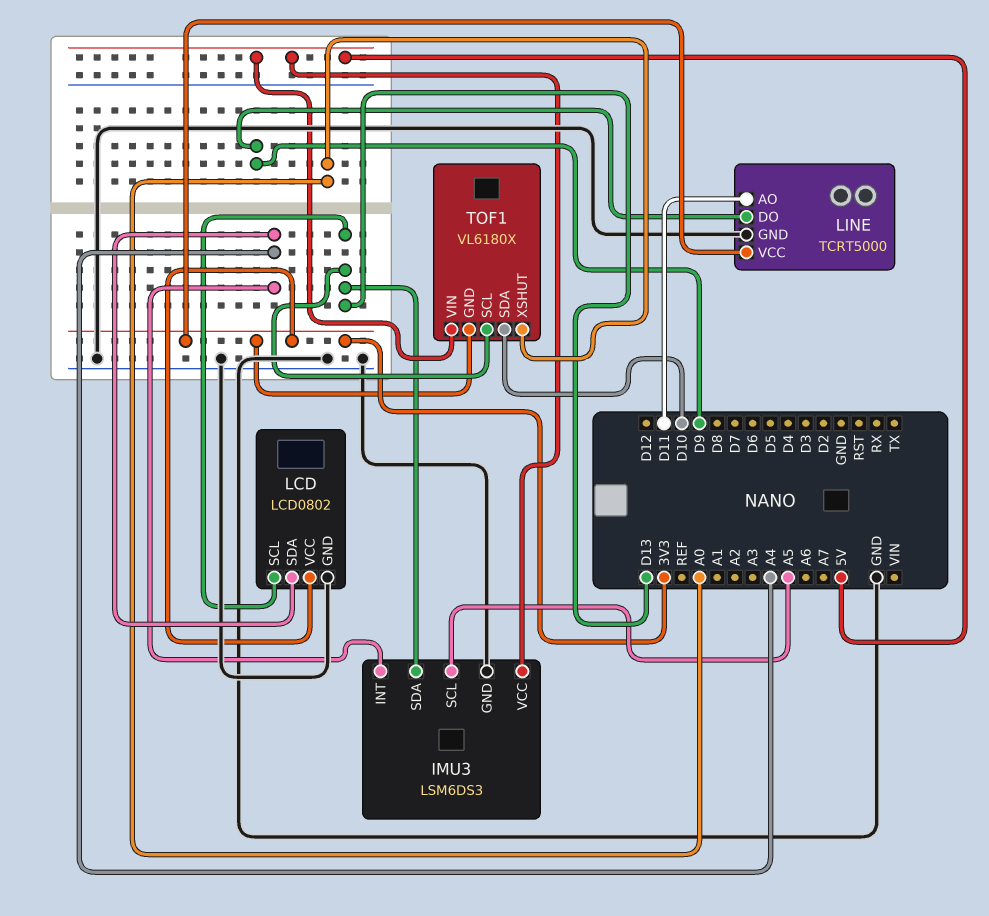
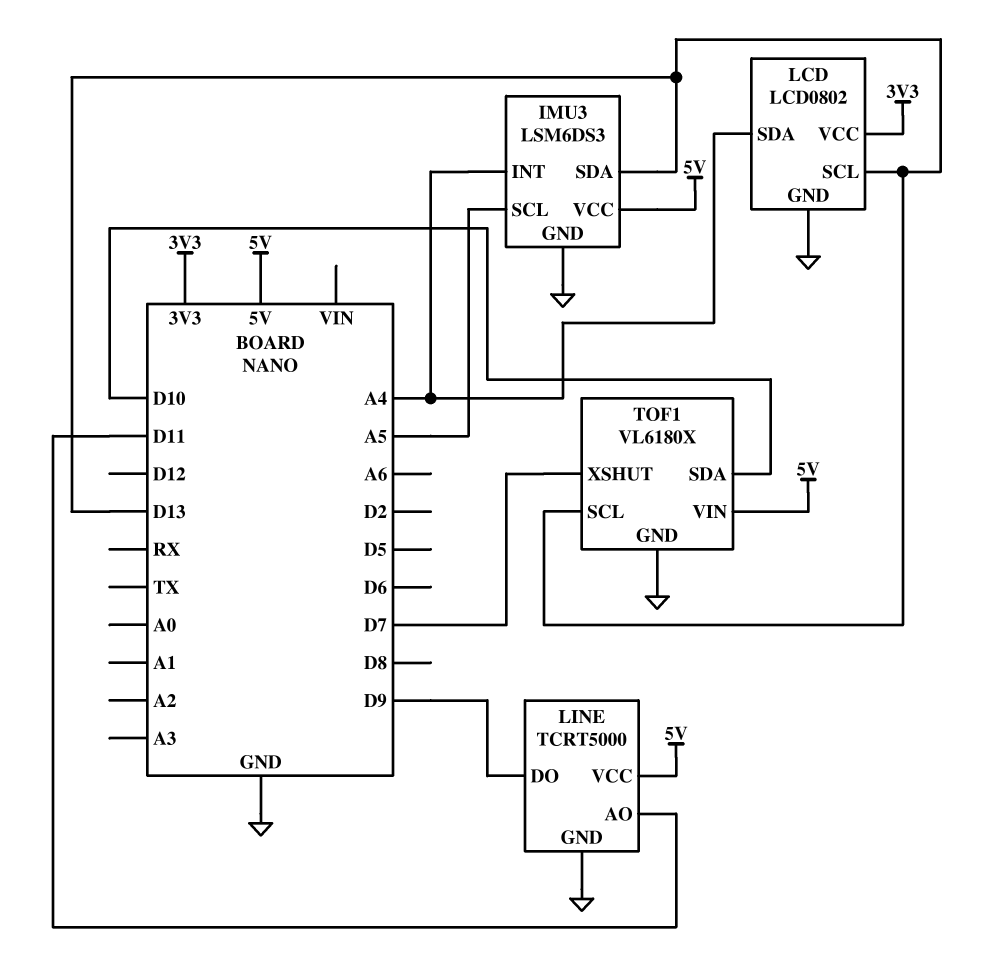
LINE pin VCC: 3V3 -> 5V
TOF1 pin GND: 3V3 -> GND
TOF1 pin XSHUT: A0 -> D7

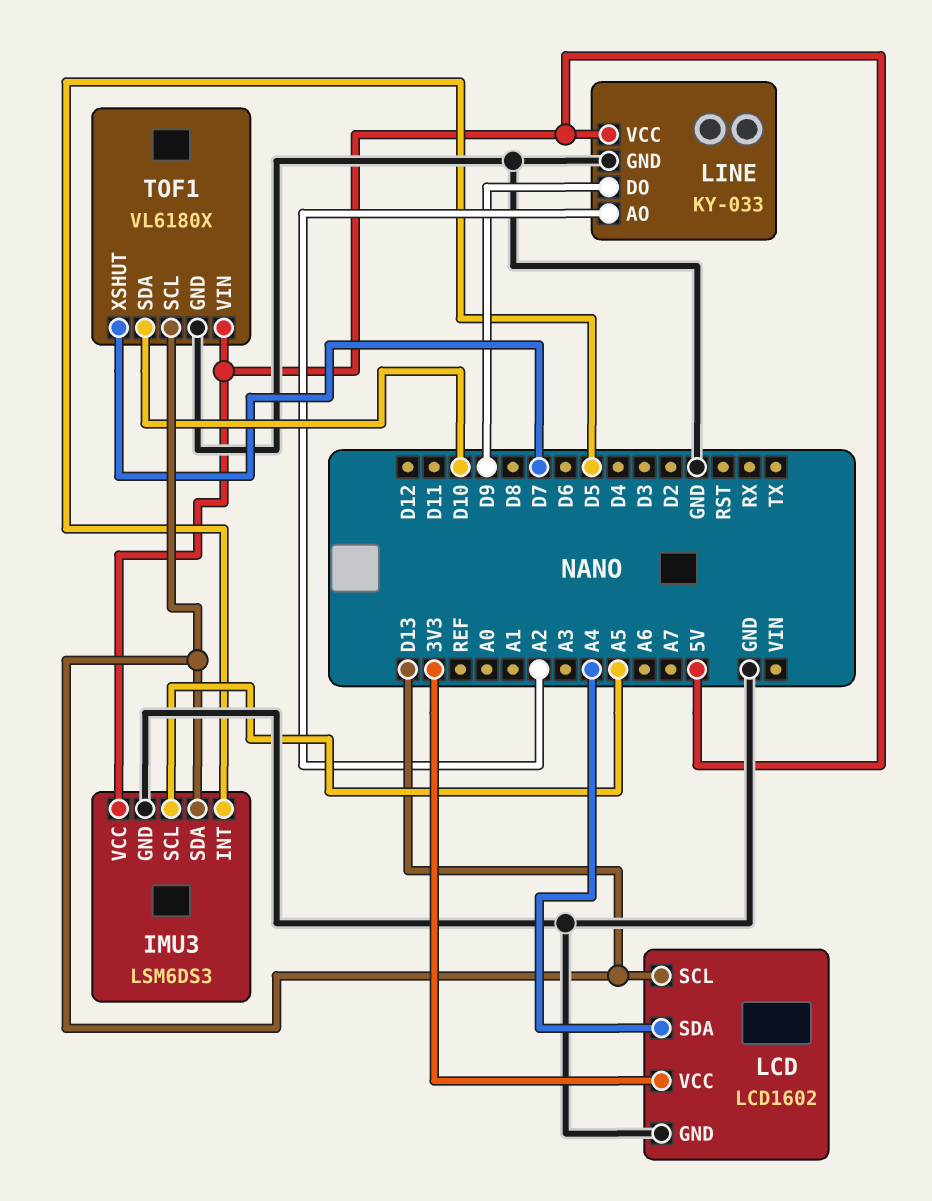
IMU3 pin INT: A4 -> D5
LCD: LCD0802 -> LCD1602
LINE: TCRT5000 -> KY-033
LINE pin AO: D11 -> A2

